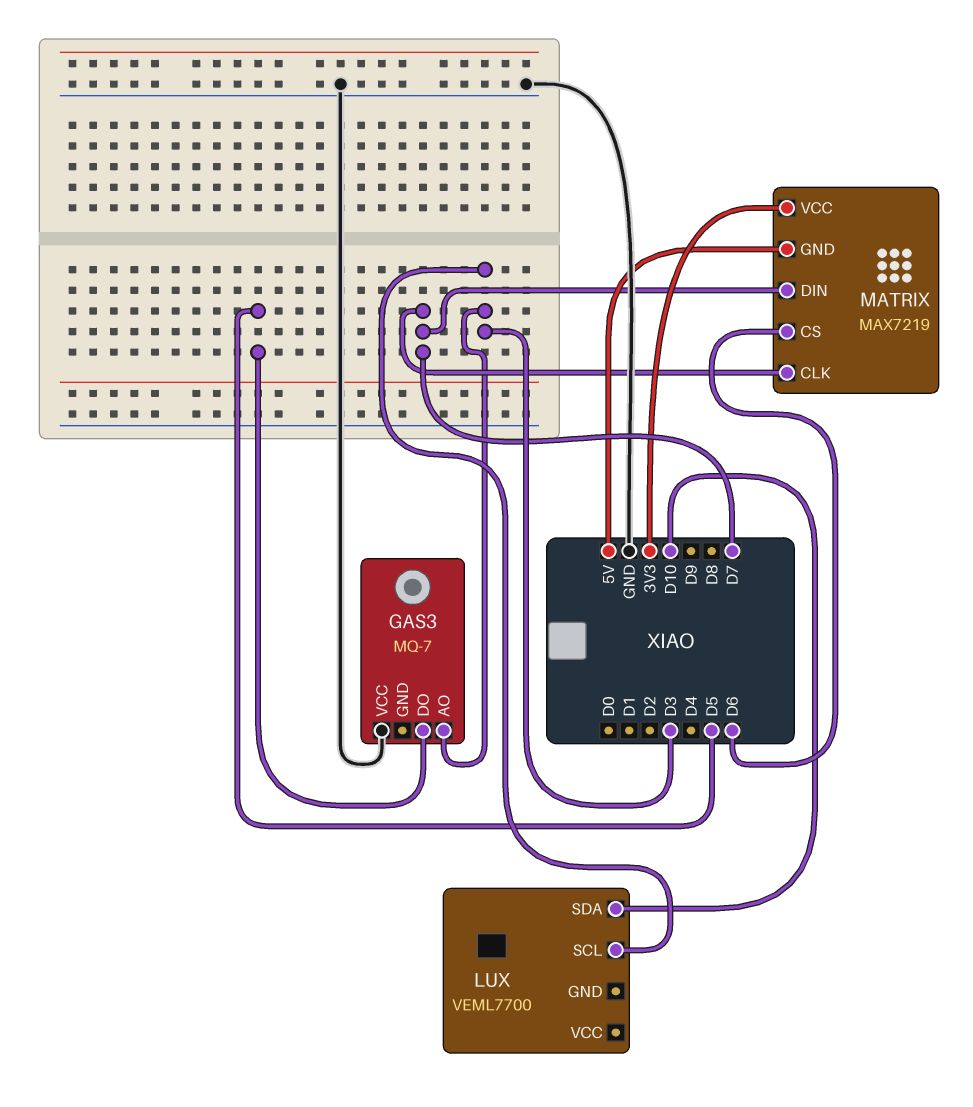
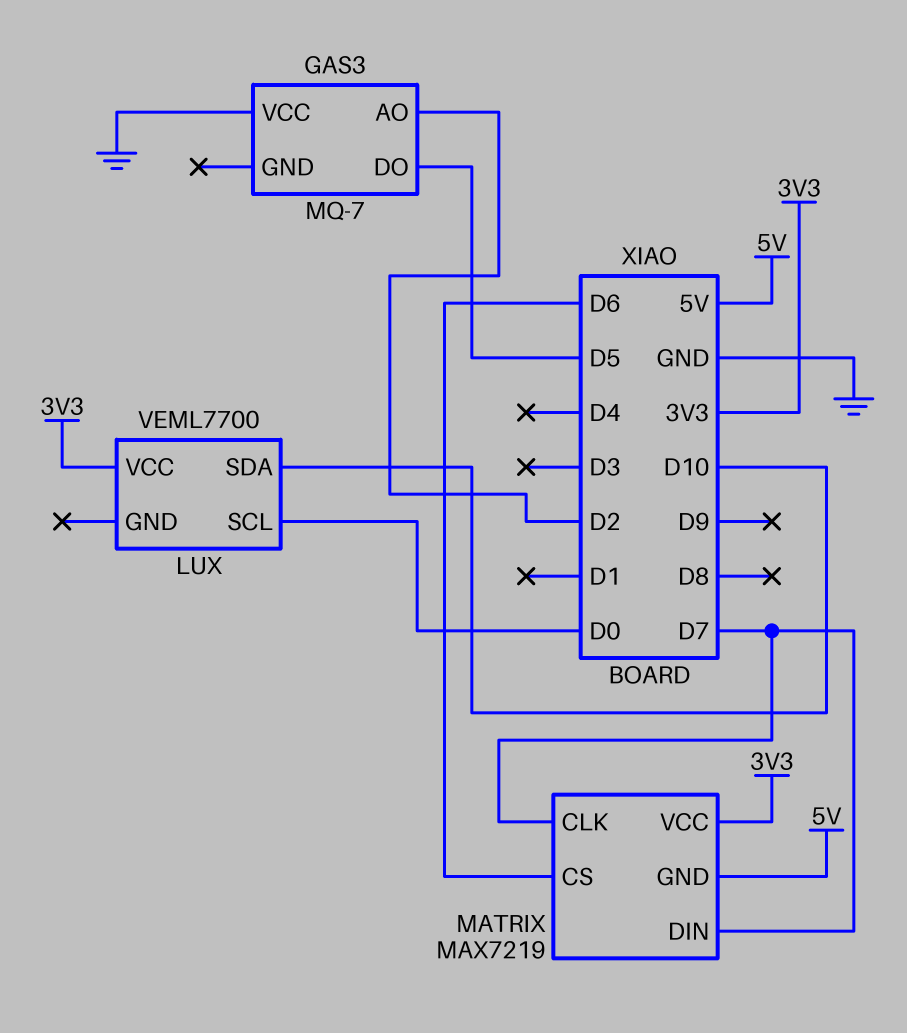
GAS3 pin AO: D3 -> D2
LUX pin SCL: D3 -> D0
LUX pin VCC: none -> 3V3

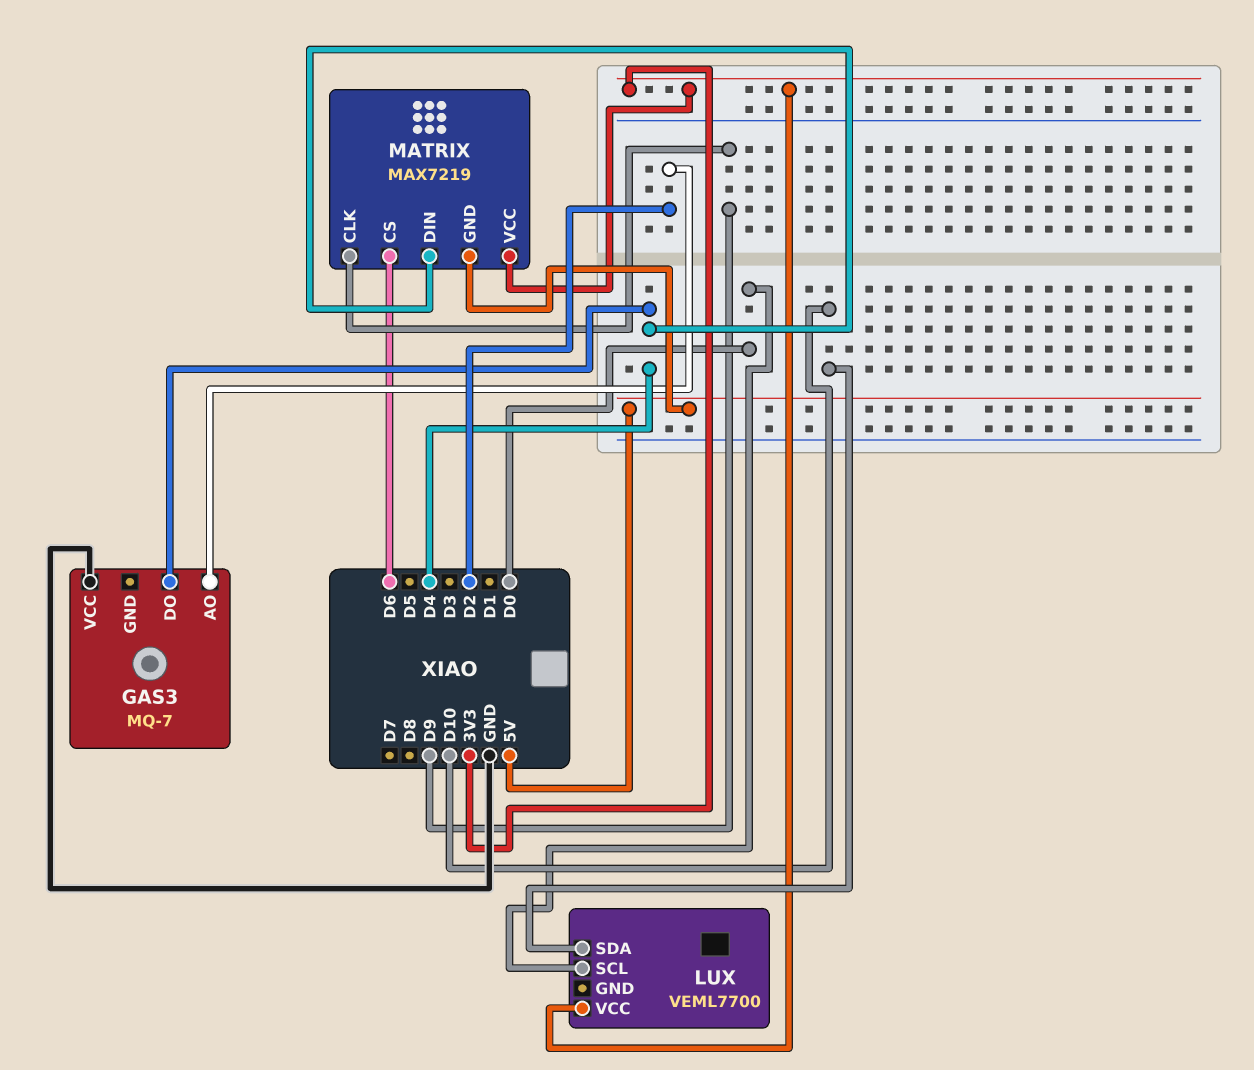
GAS3 pin DO: D5 -> D4
MATRIX pin CLK: D7 -> D9
MATRIX pin DIN: D7 -> D4

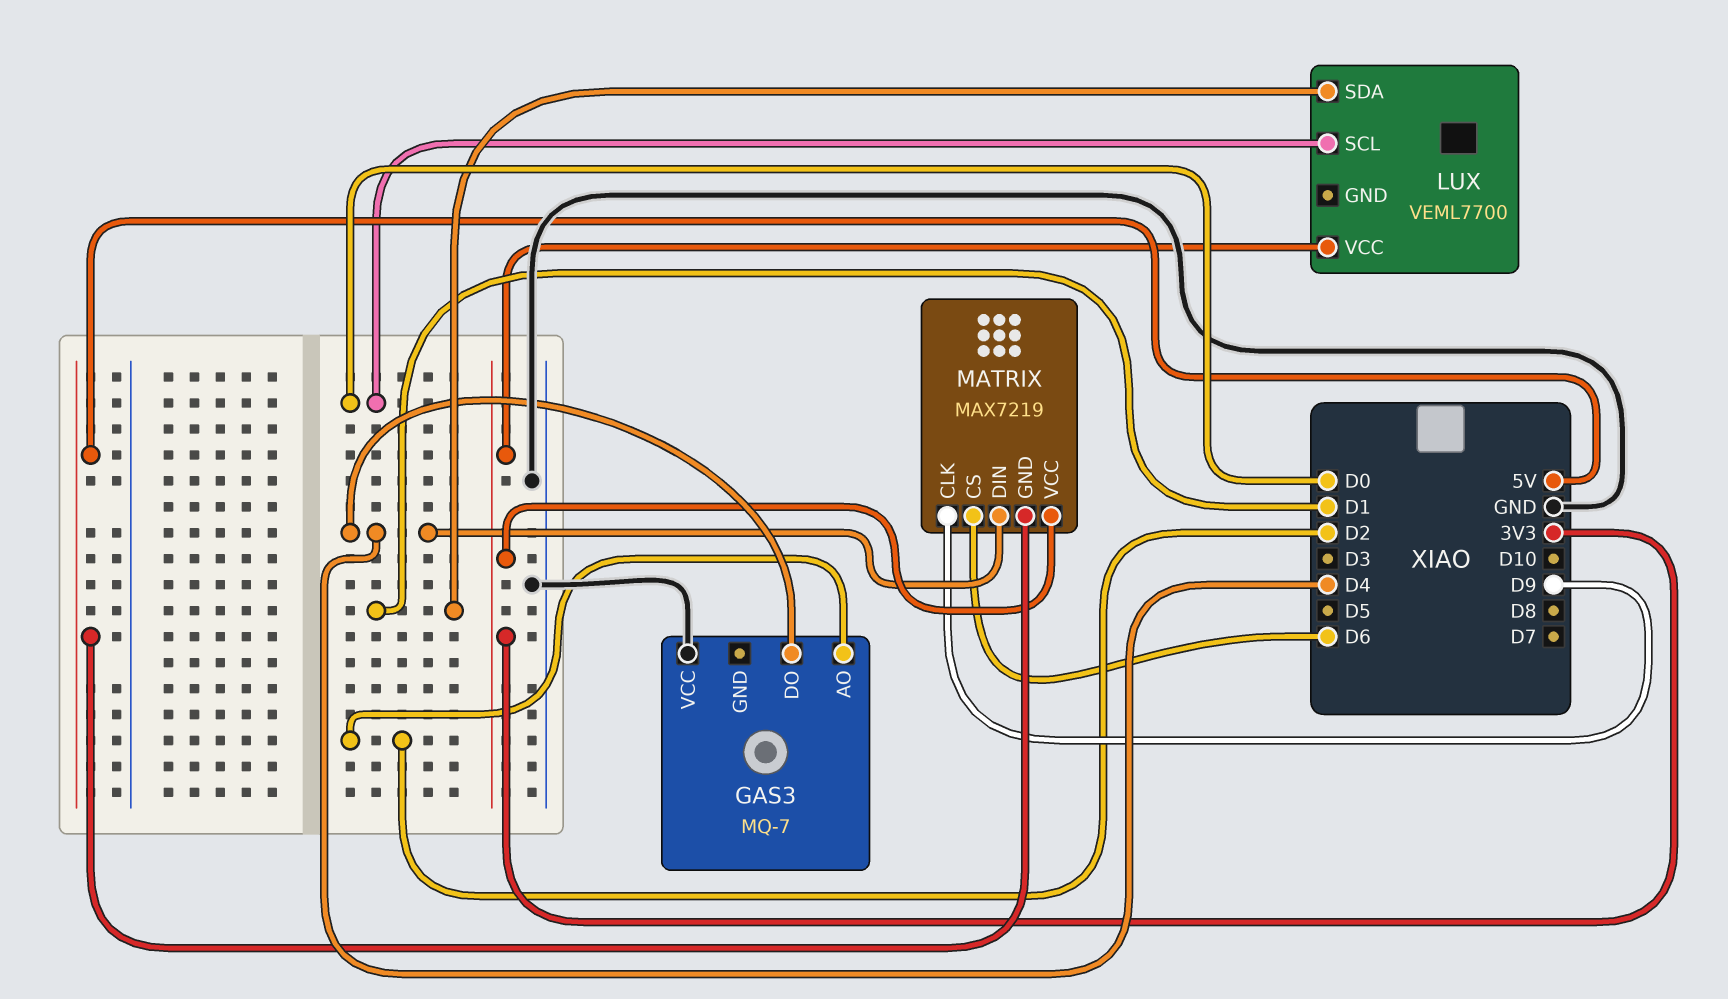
LUX pin SDA: D10 -> D1

